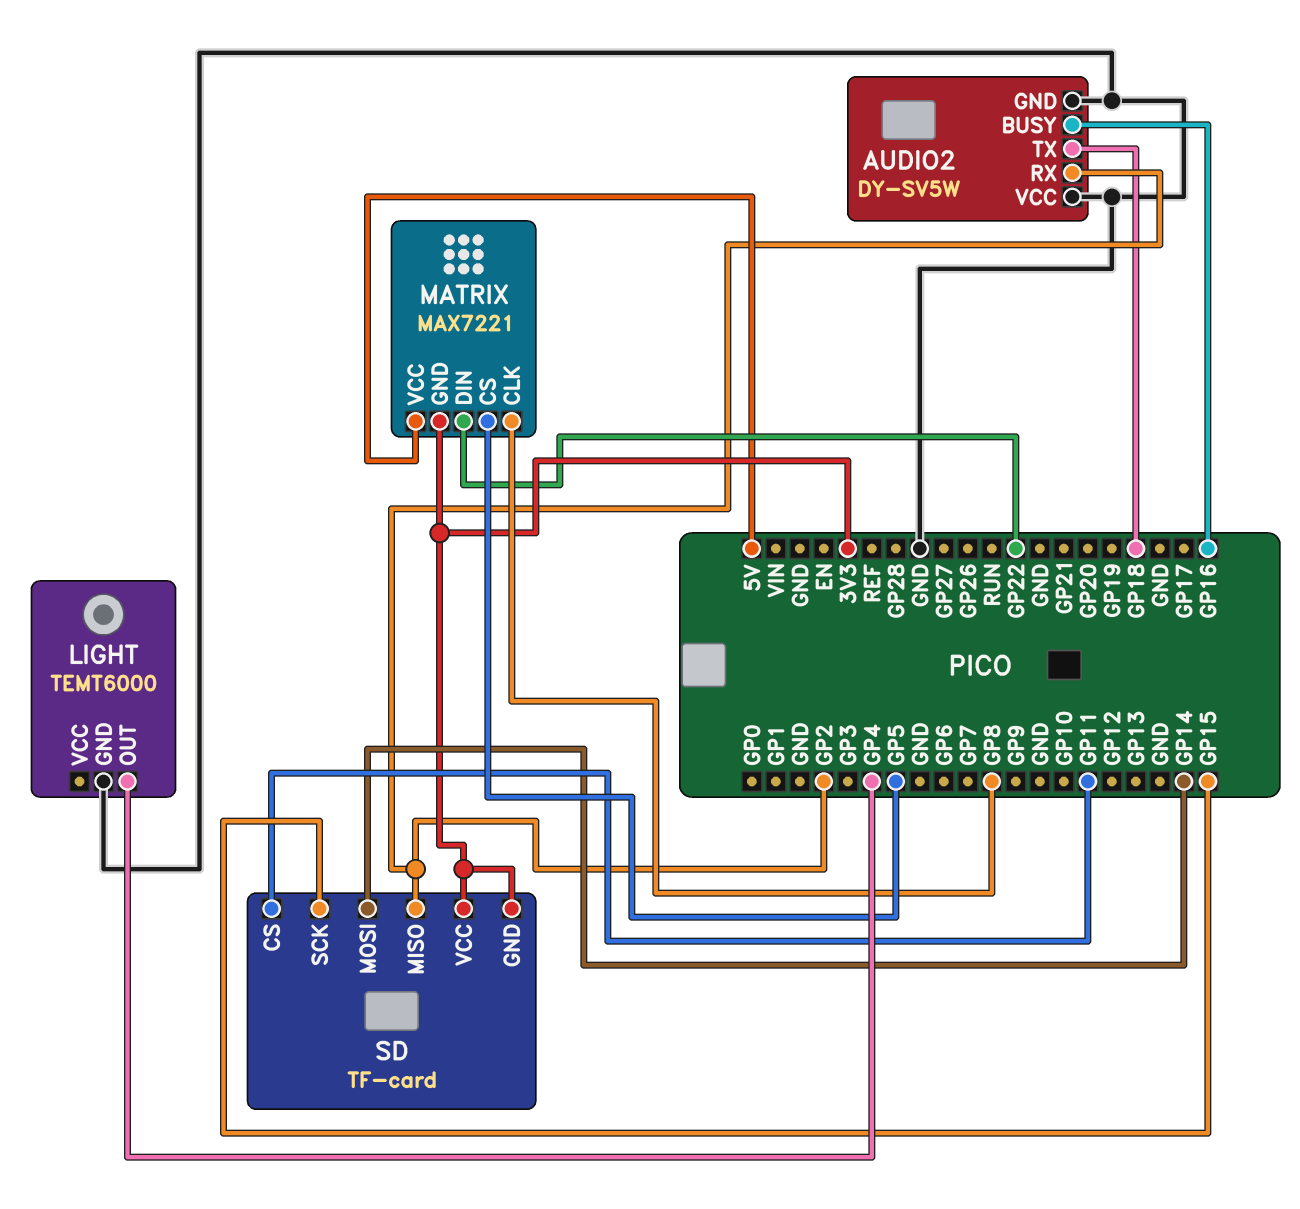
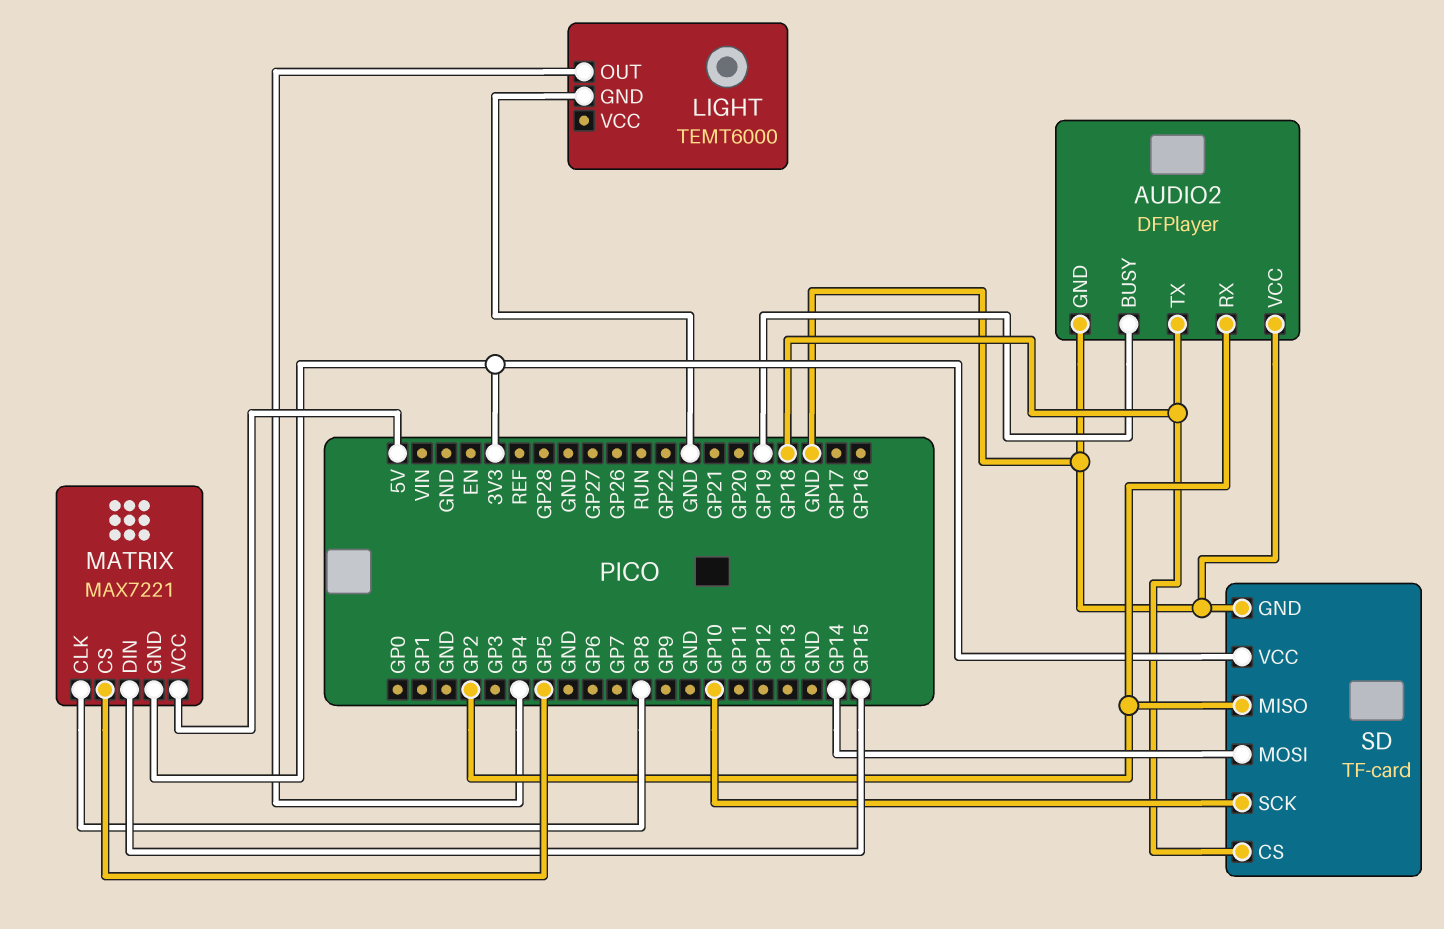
AUDIO2: DY-SV5W -> DFPlayer
AUDIO2 pin BUSY: GP16 -> GP19
MATRIX pin DIN: GP22 -> GP15
SD pin CS: GP11 -> GP18
SD pin GND: 3V3 -> GND
SD pin SCK: GP15 -> GP10

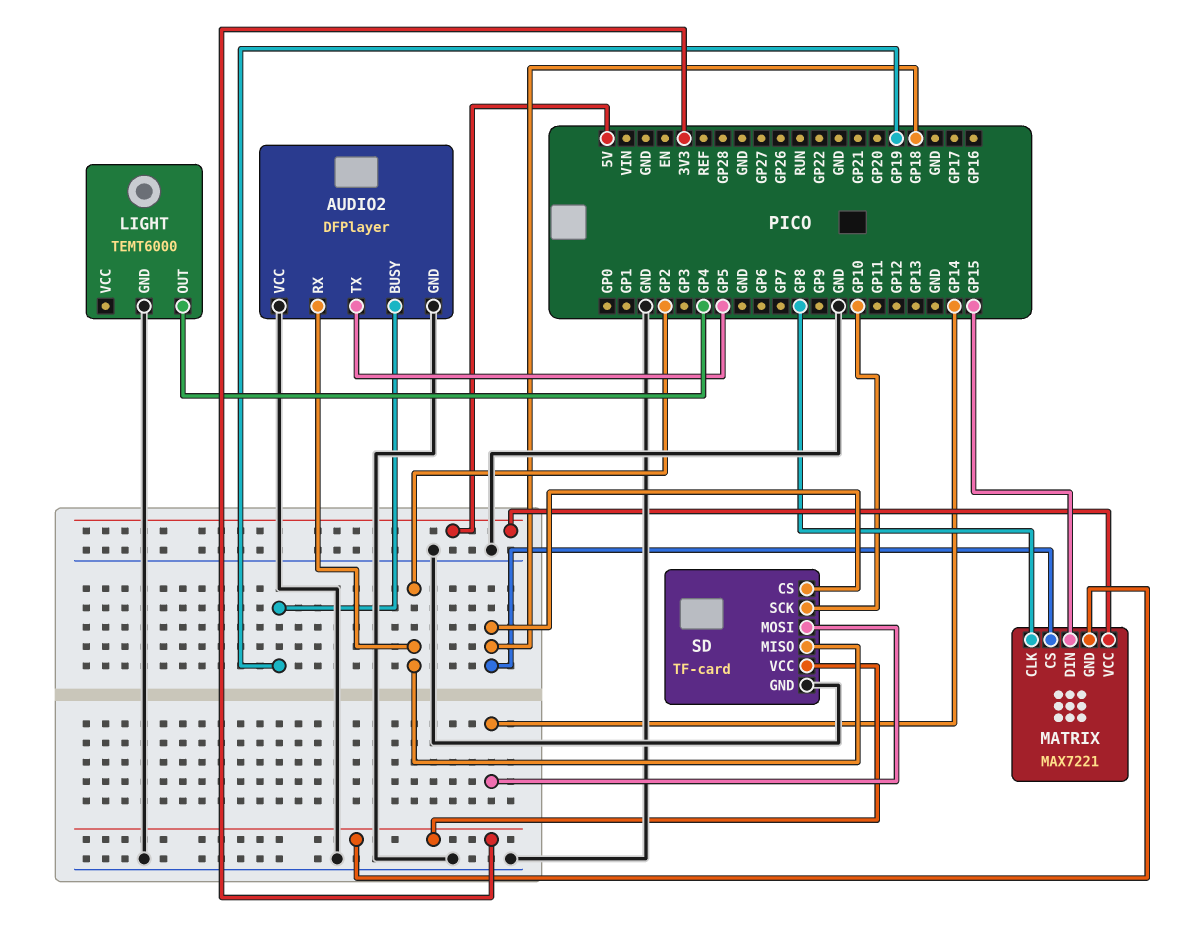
AUDIO2 pin TX: GP18 -> GP5
MATRIX pin CS: GP5 -> GP18

